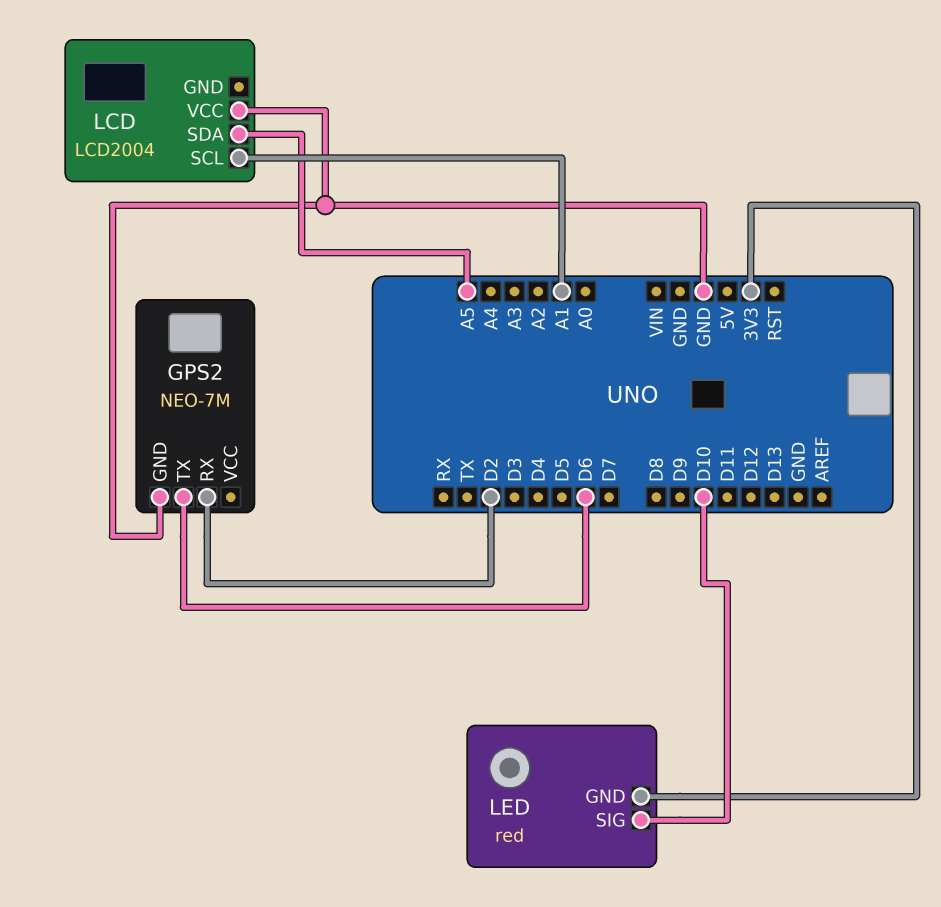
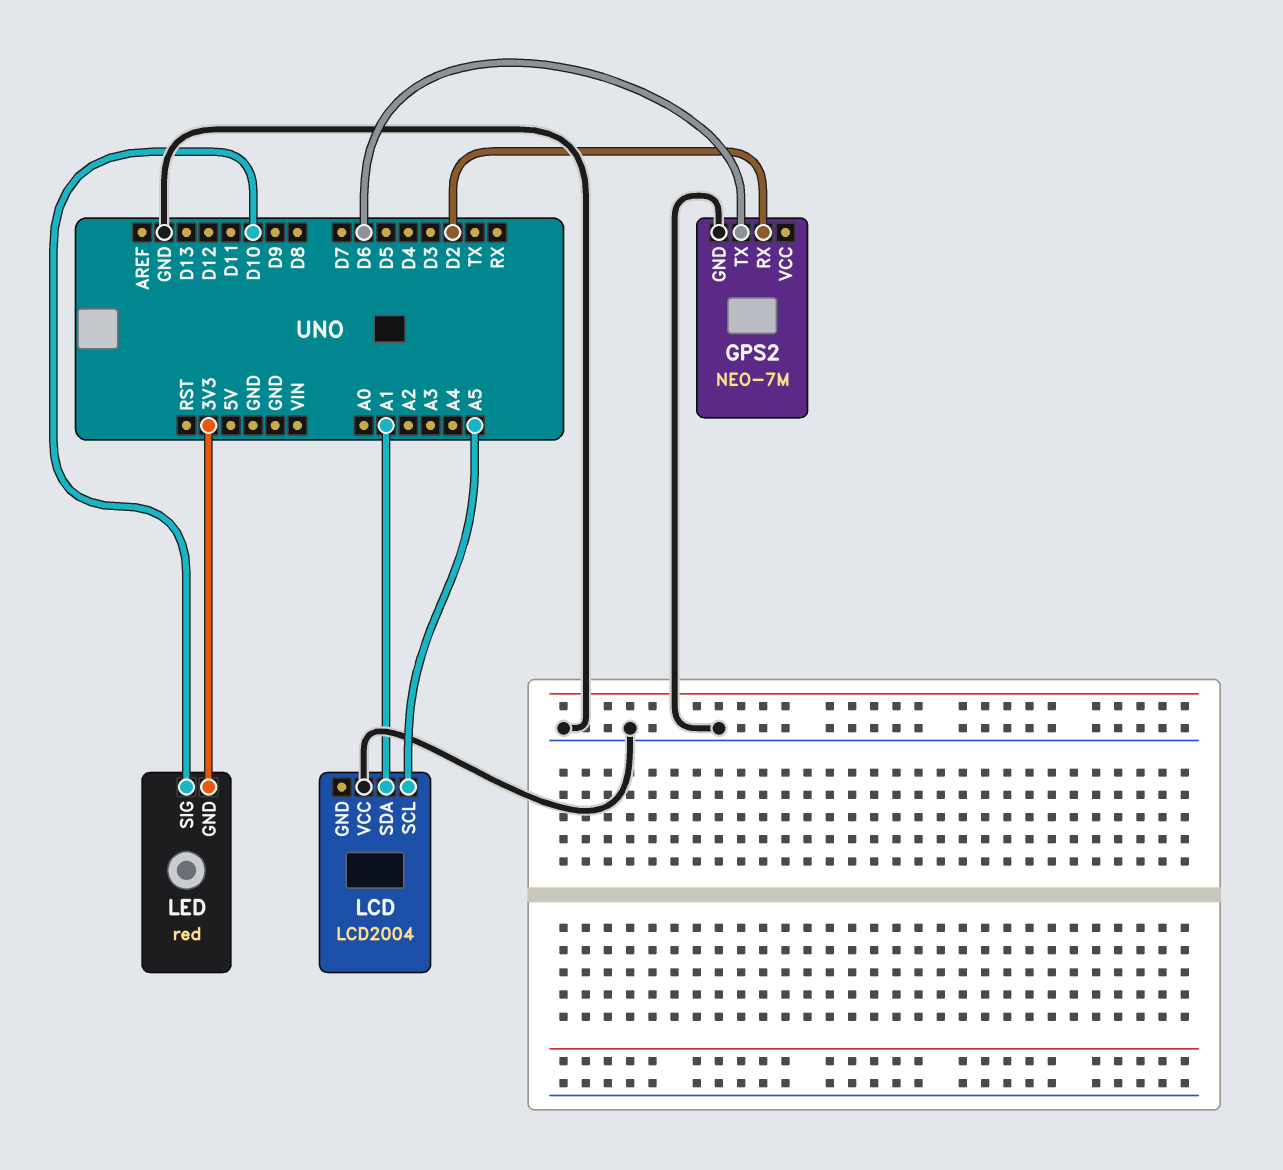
LCD pin SCL: A1 -> A5
LCD pin SDA: A5 -> A1

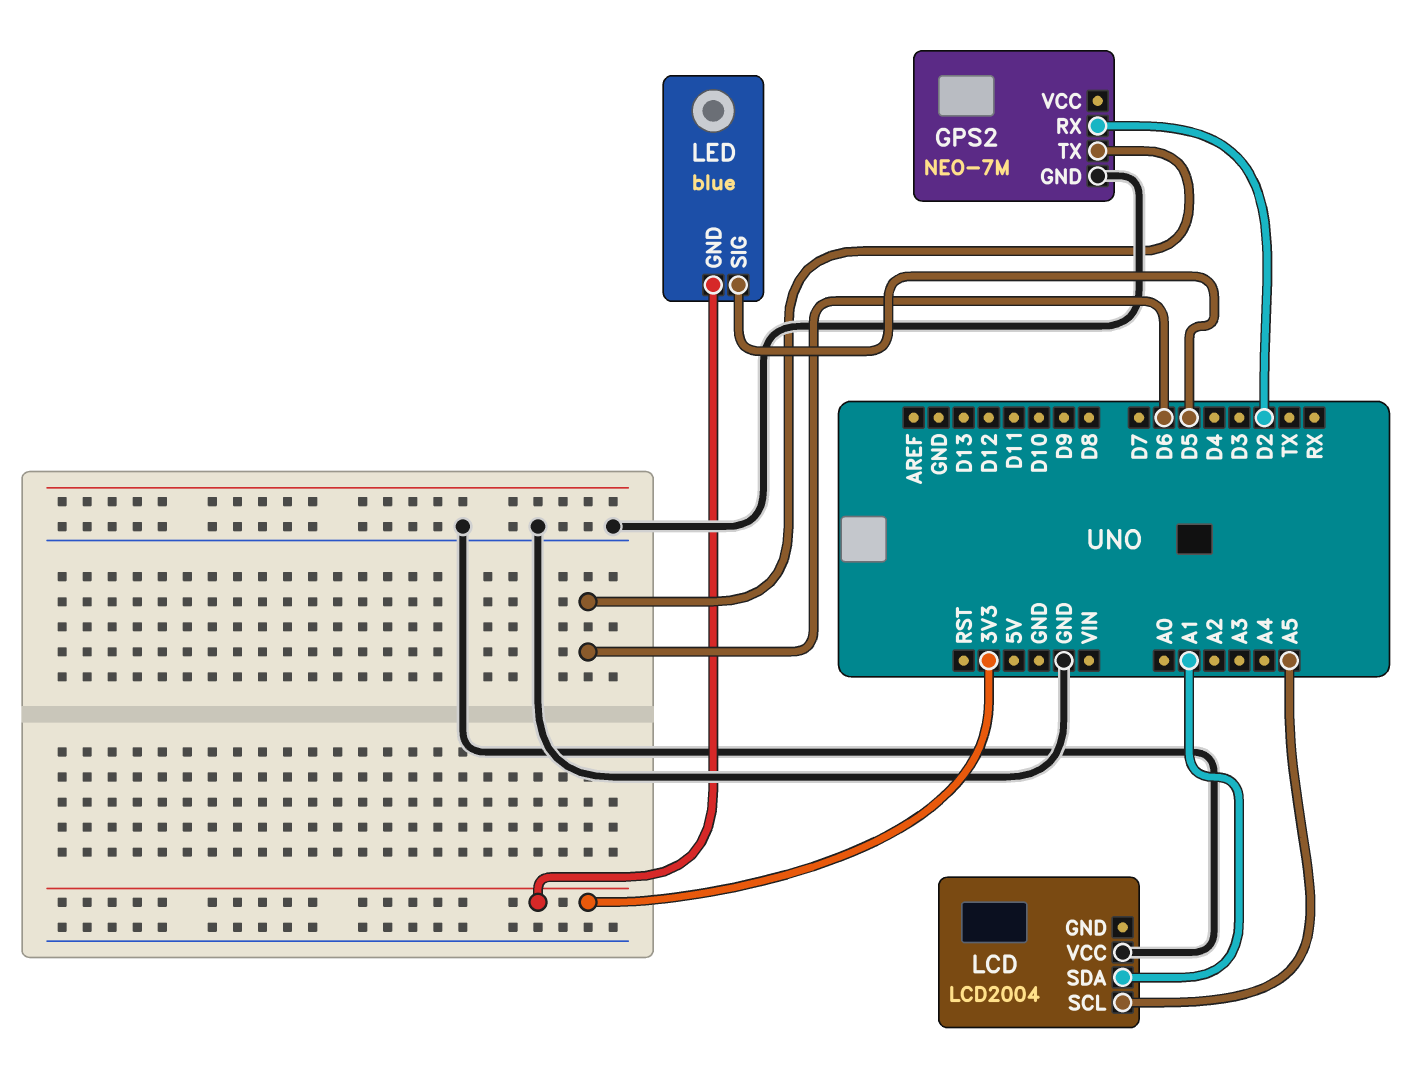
LED: red -> blue
LED pin SIG: D10 -> D5

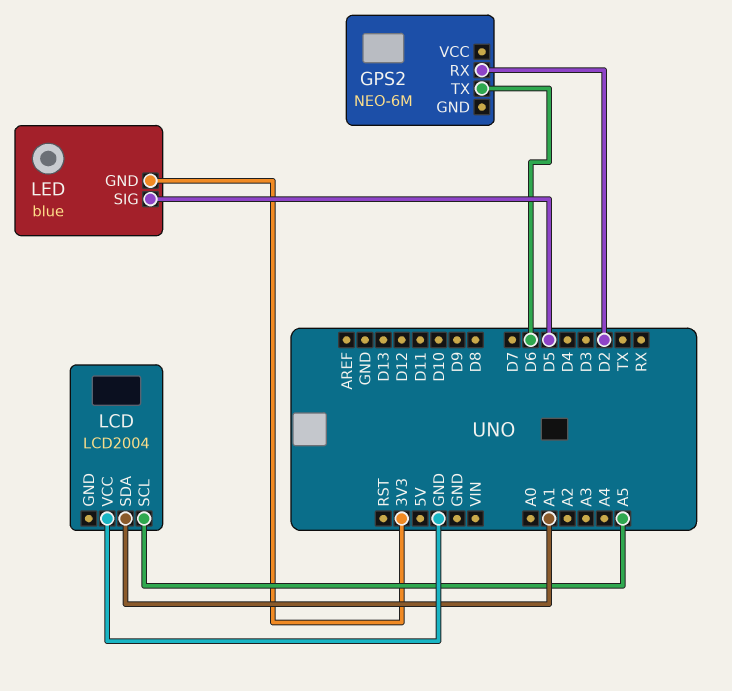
GPS2: NEO-7M -> NEO-6M
GPS2 pin GND: GND -> none

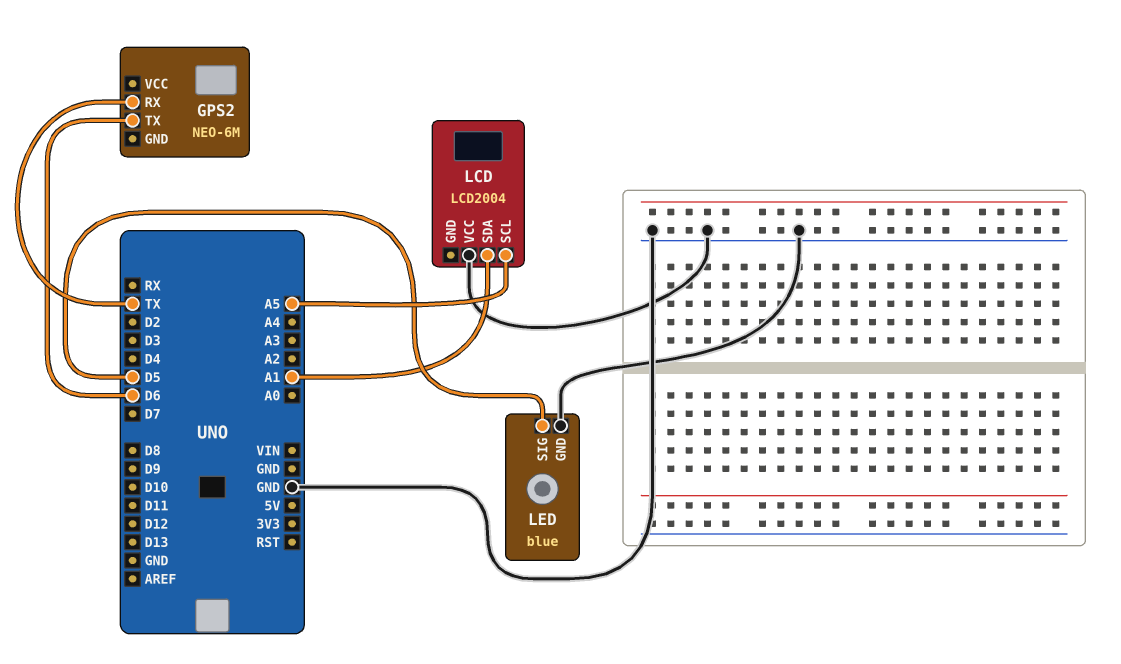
GPS2 pin RX: D2 -> TX
LED pin GND: 3V3 -> GND

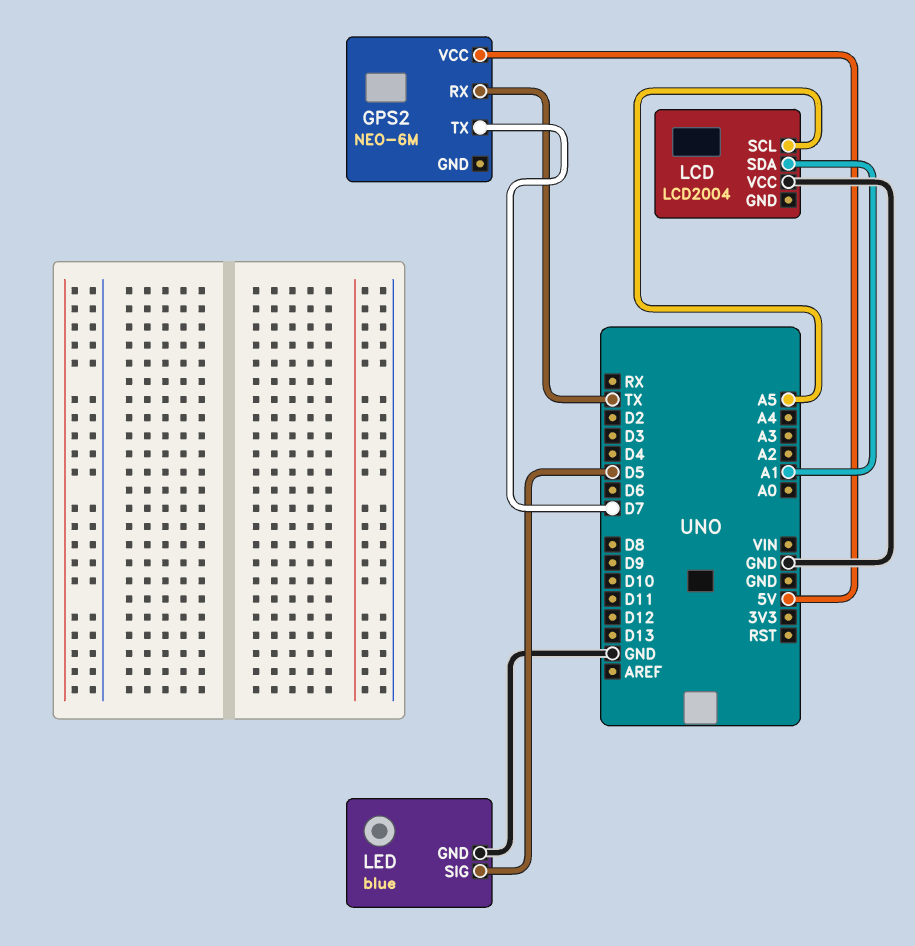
GPS2 pin TX: D6 -> D7
GPS2 pin VCC: none -> 5V

